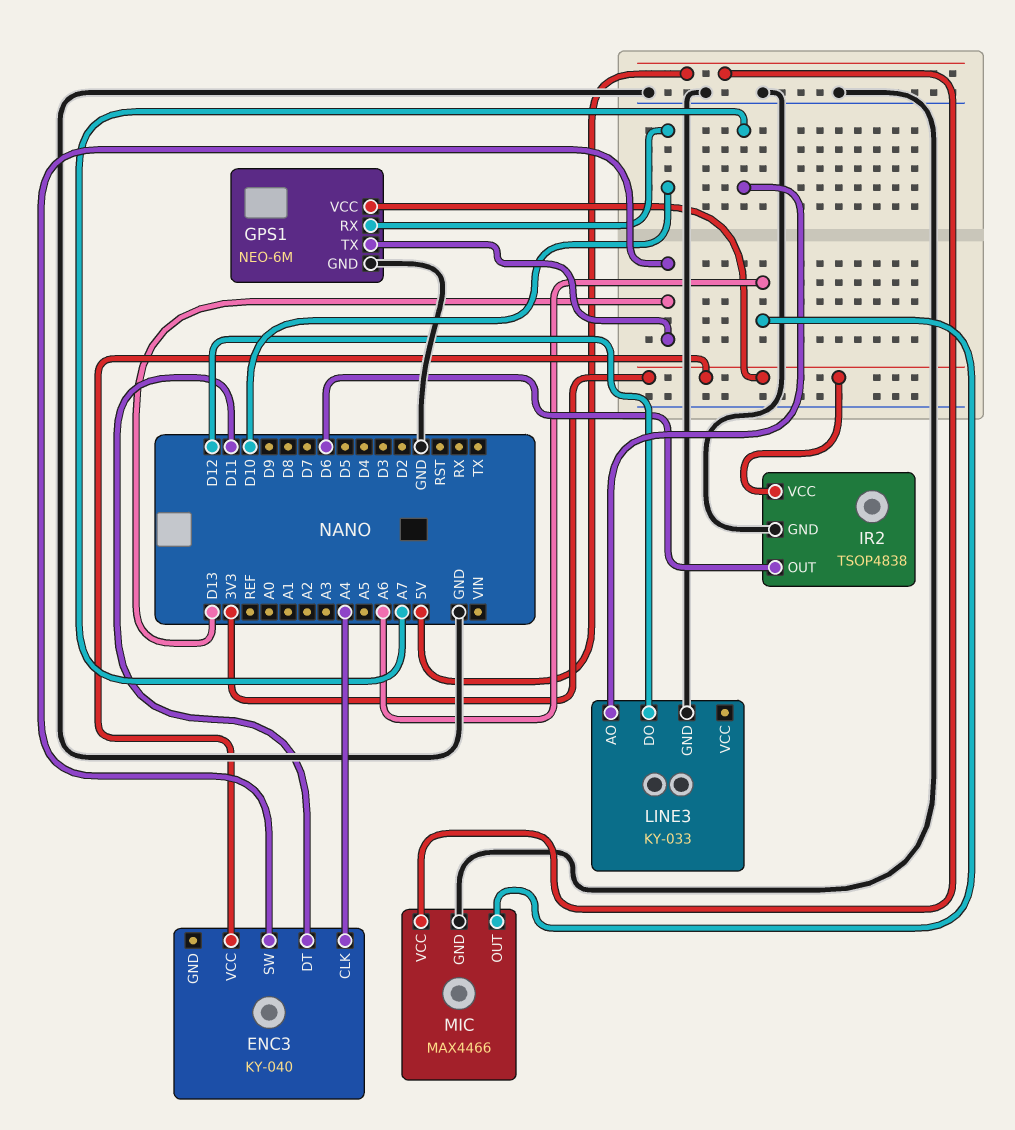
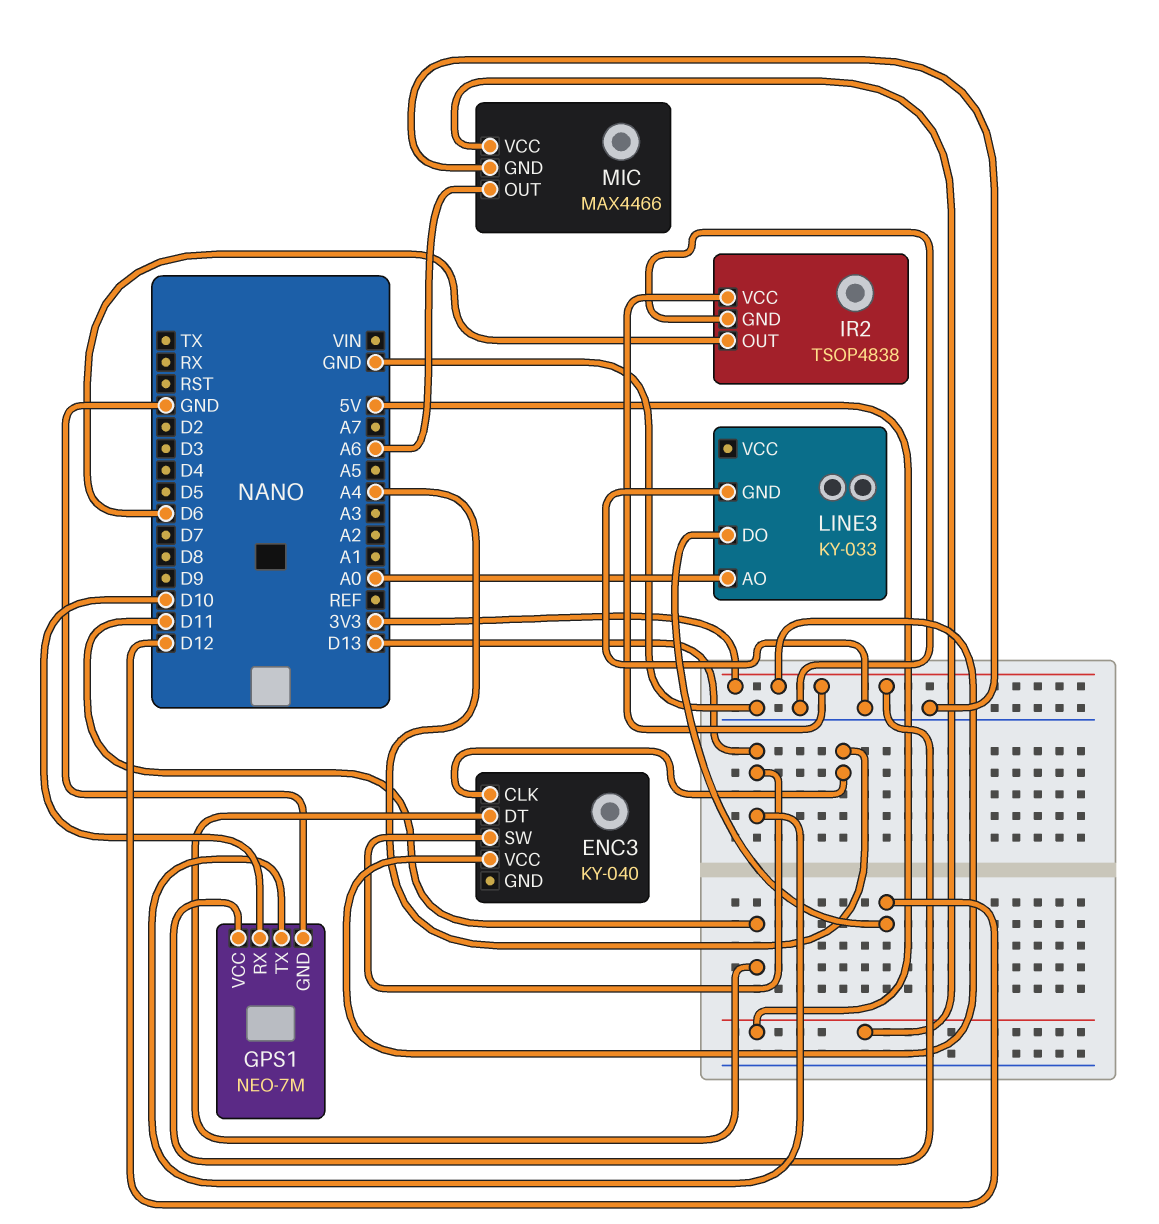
GPS1: NEO-6M -> NEO-7M
LINE3 pin AO: A7 -> A0

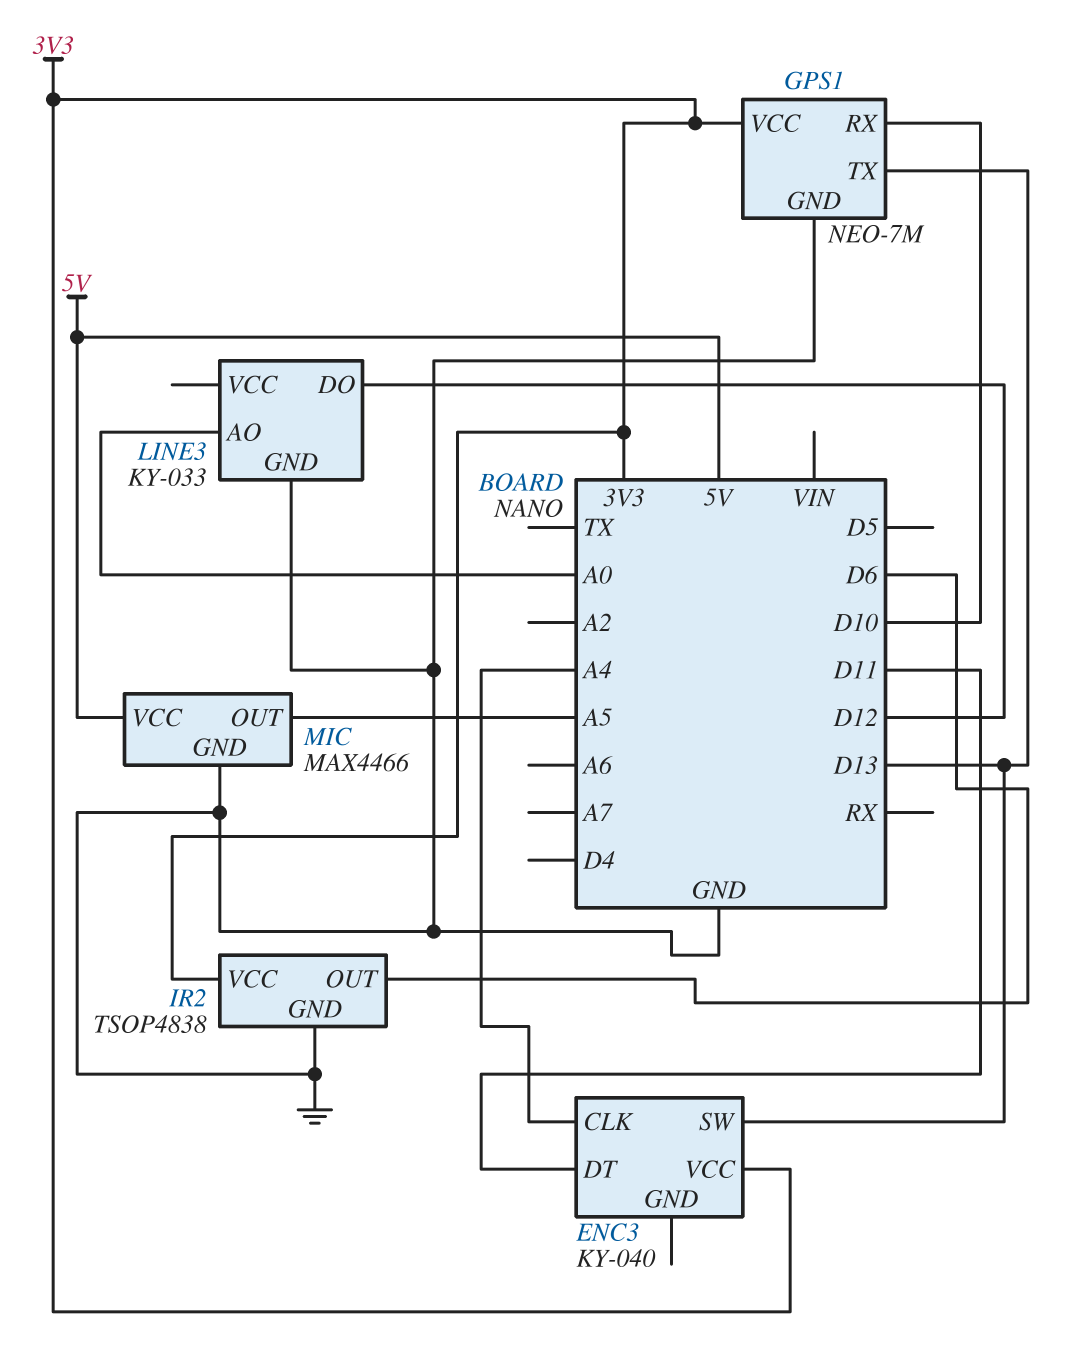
MIC pin OUT: A6 -> A5

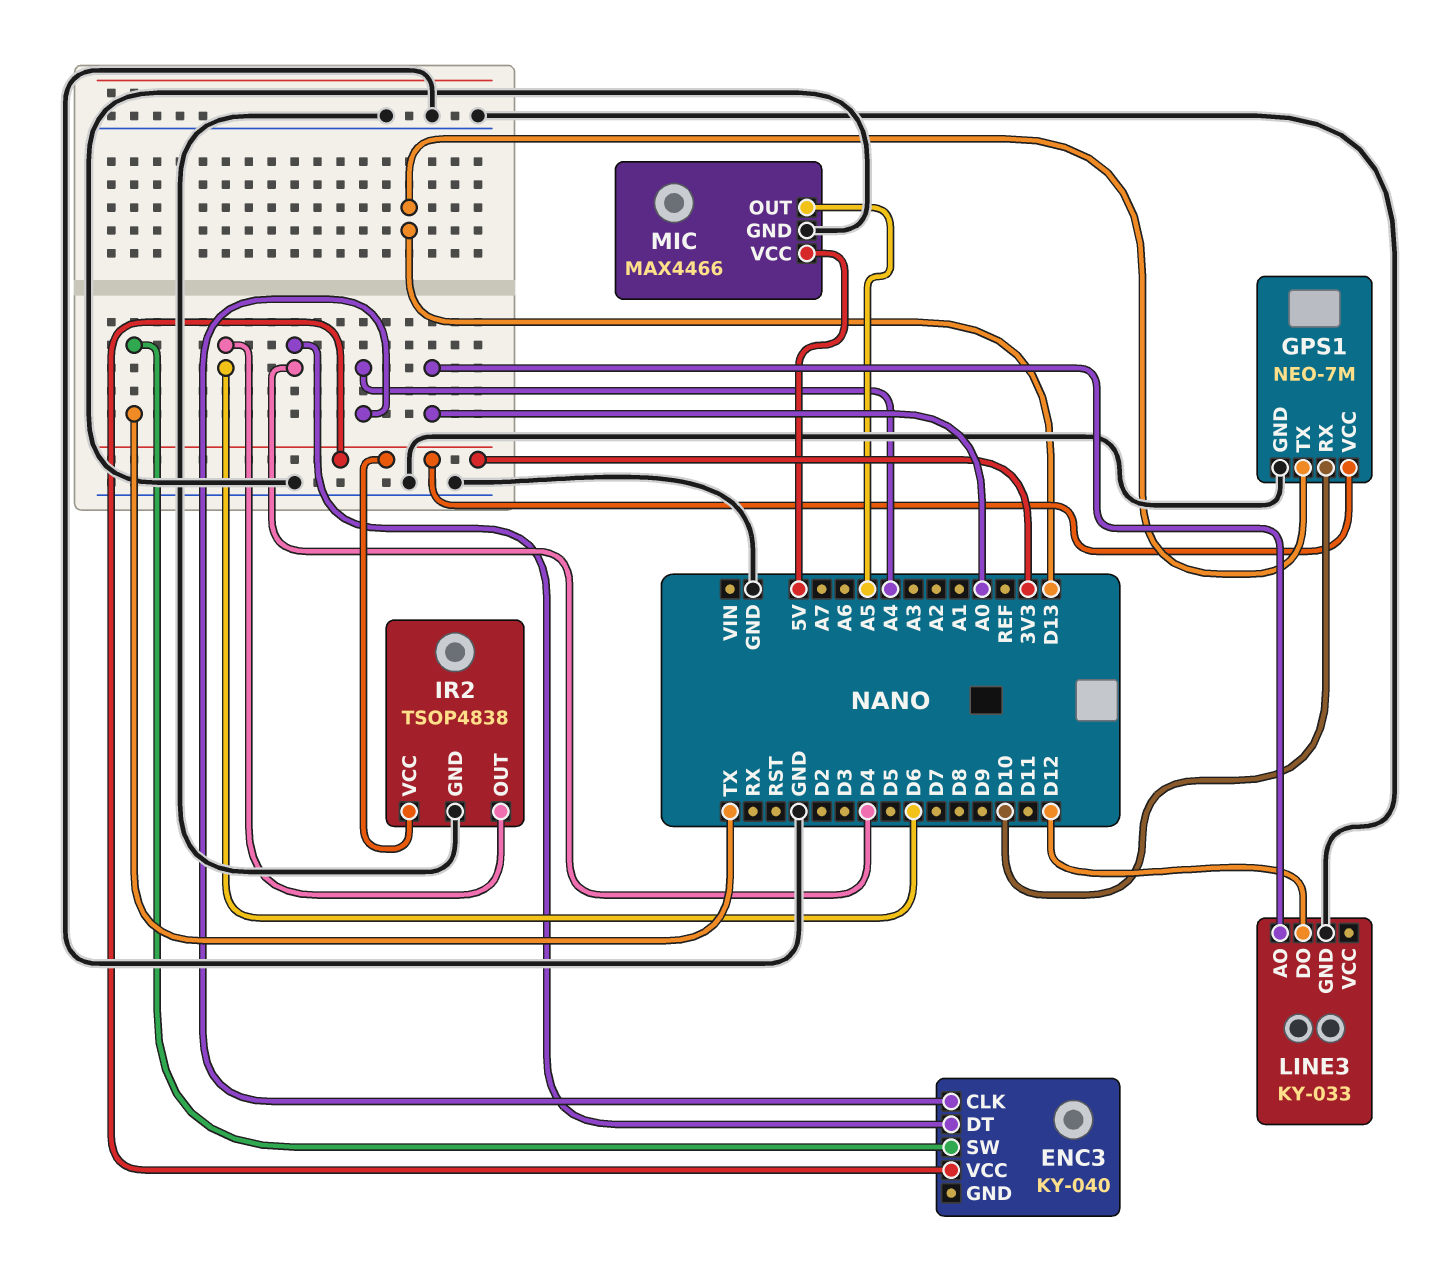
ENC3 pin DT: D11 -> D4
ENC3 pin SW: D13 -> TX

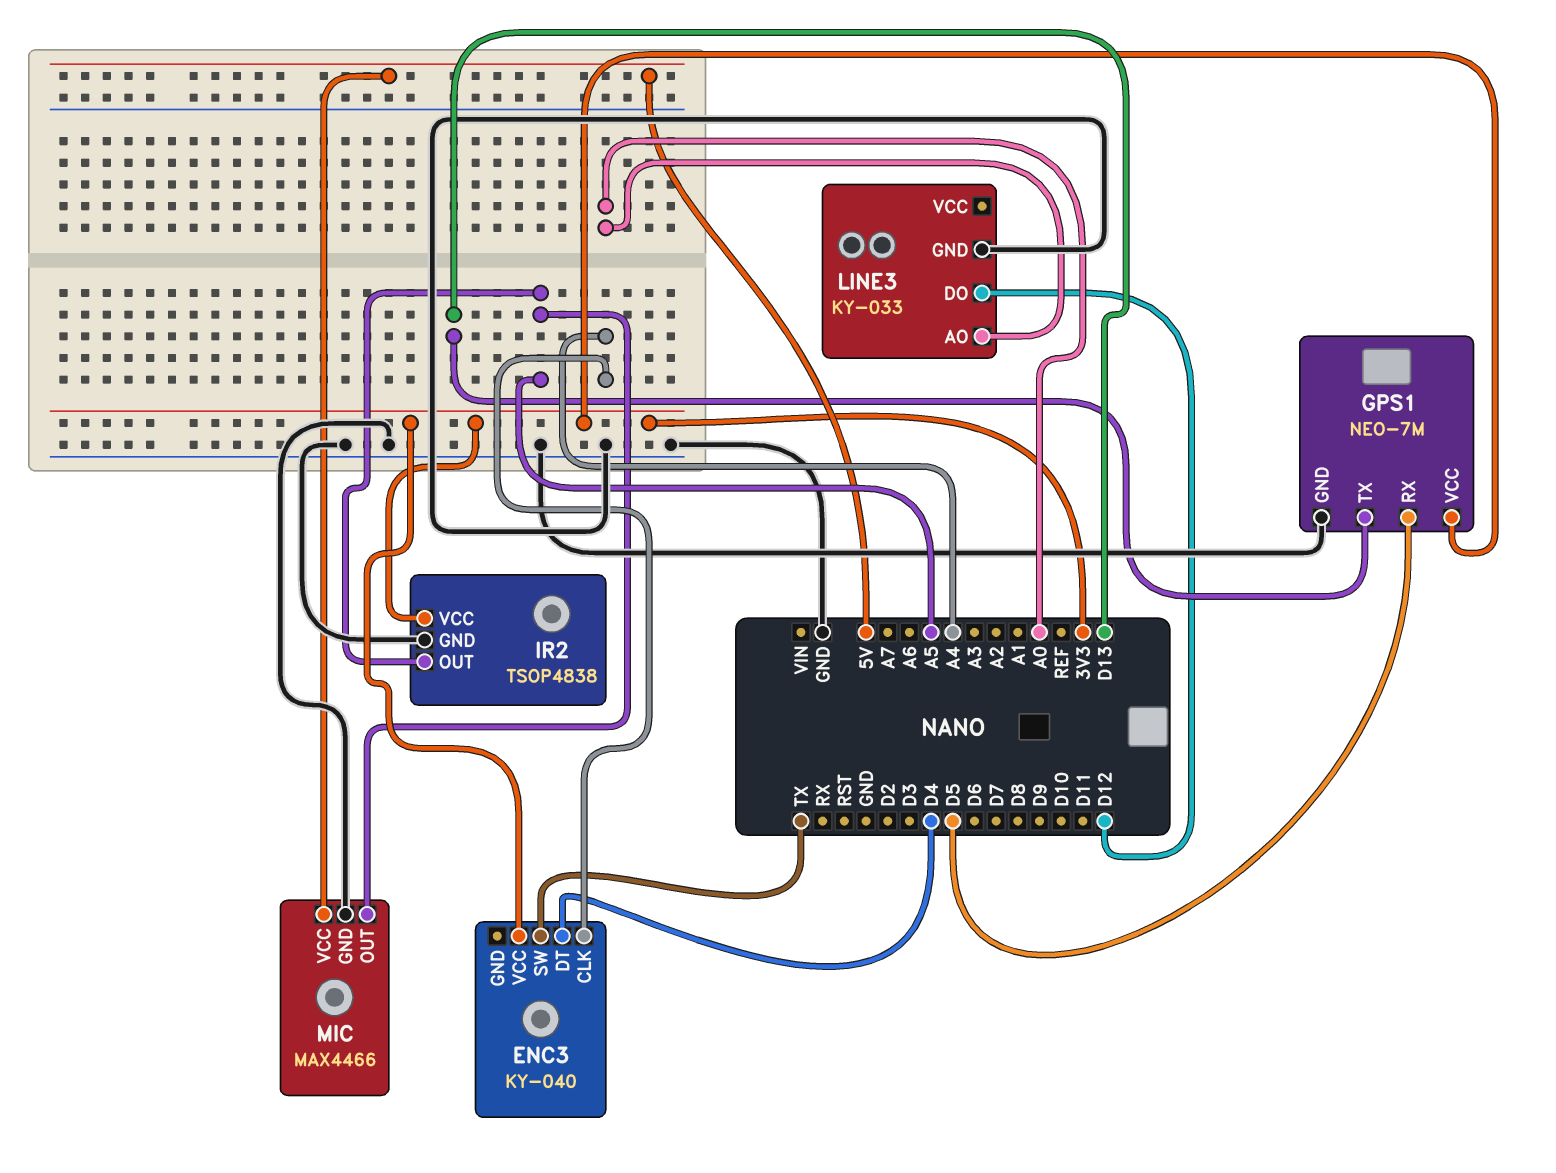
GPS1 pin RX: D10 -> D5
IR2 pin OUT: D6 -> A5

